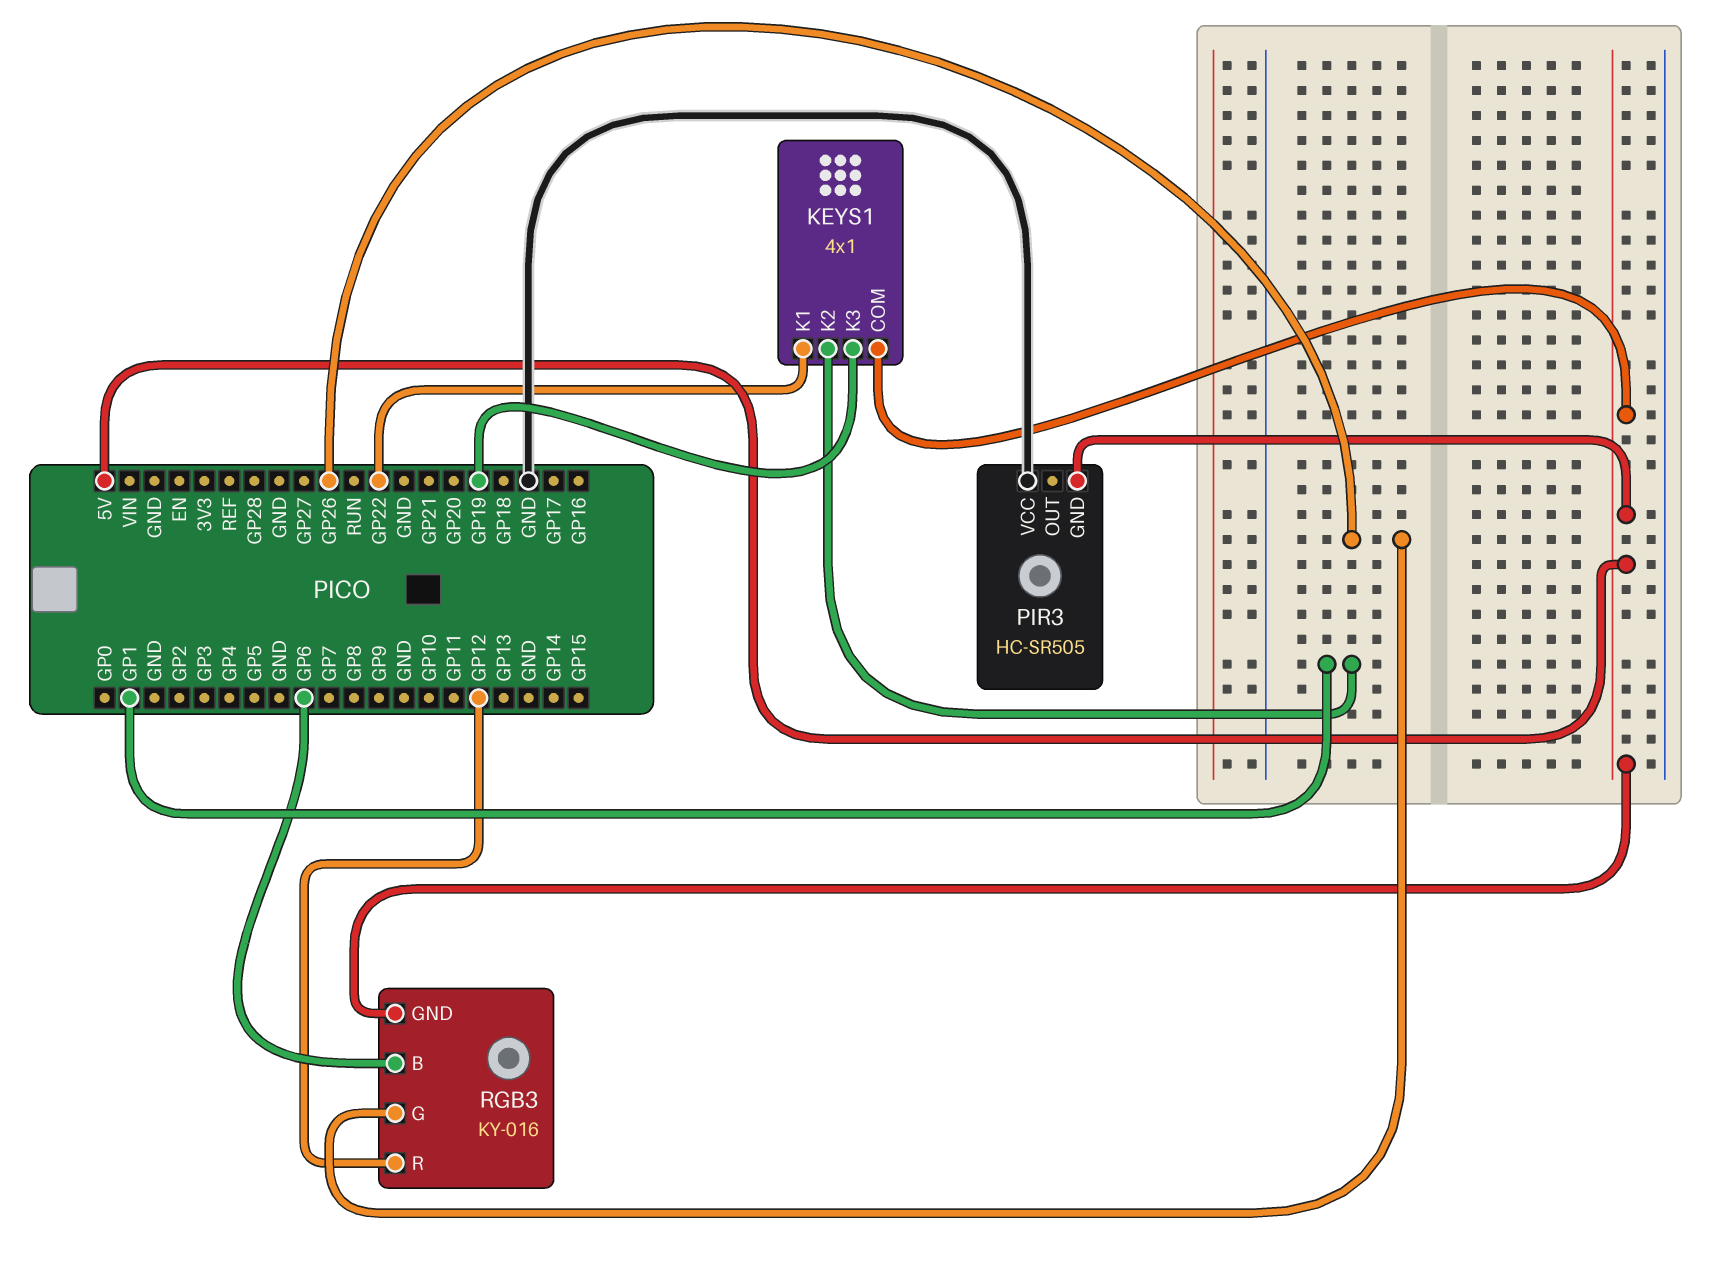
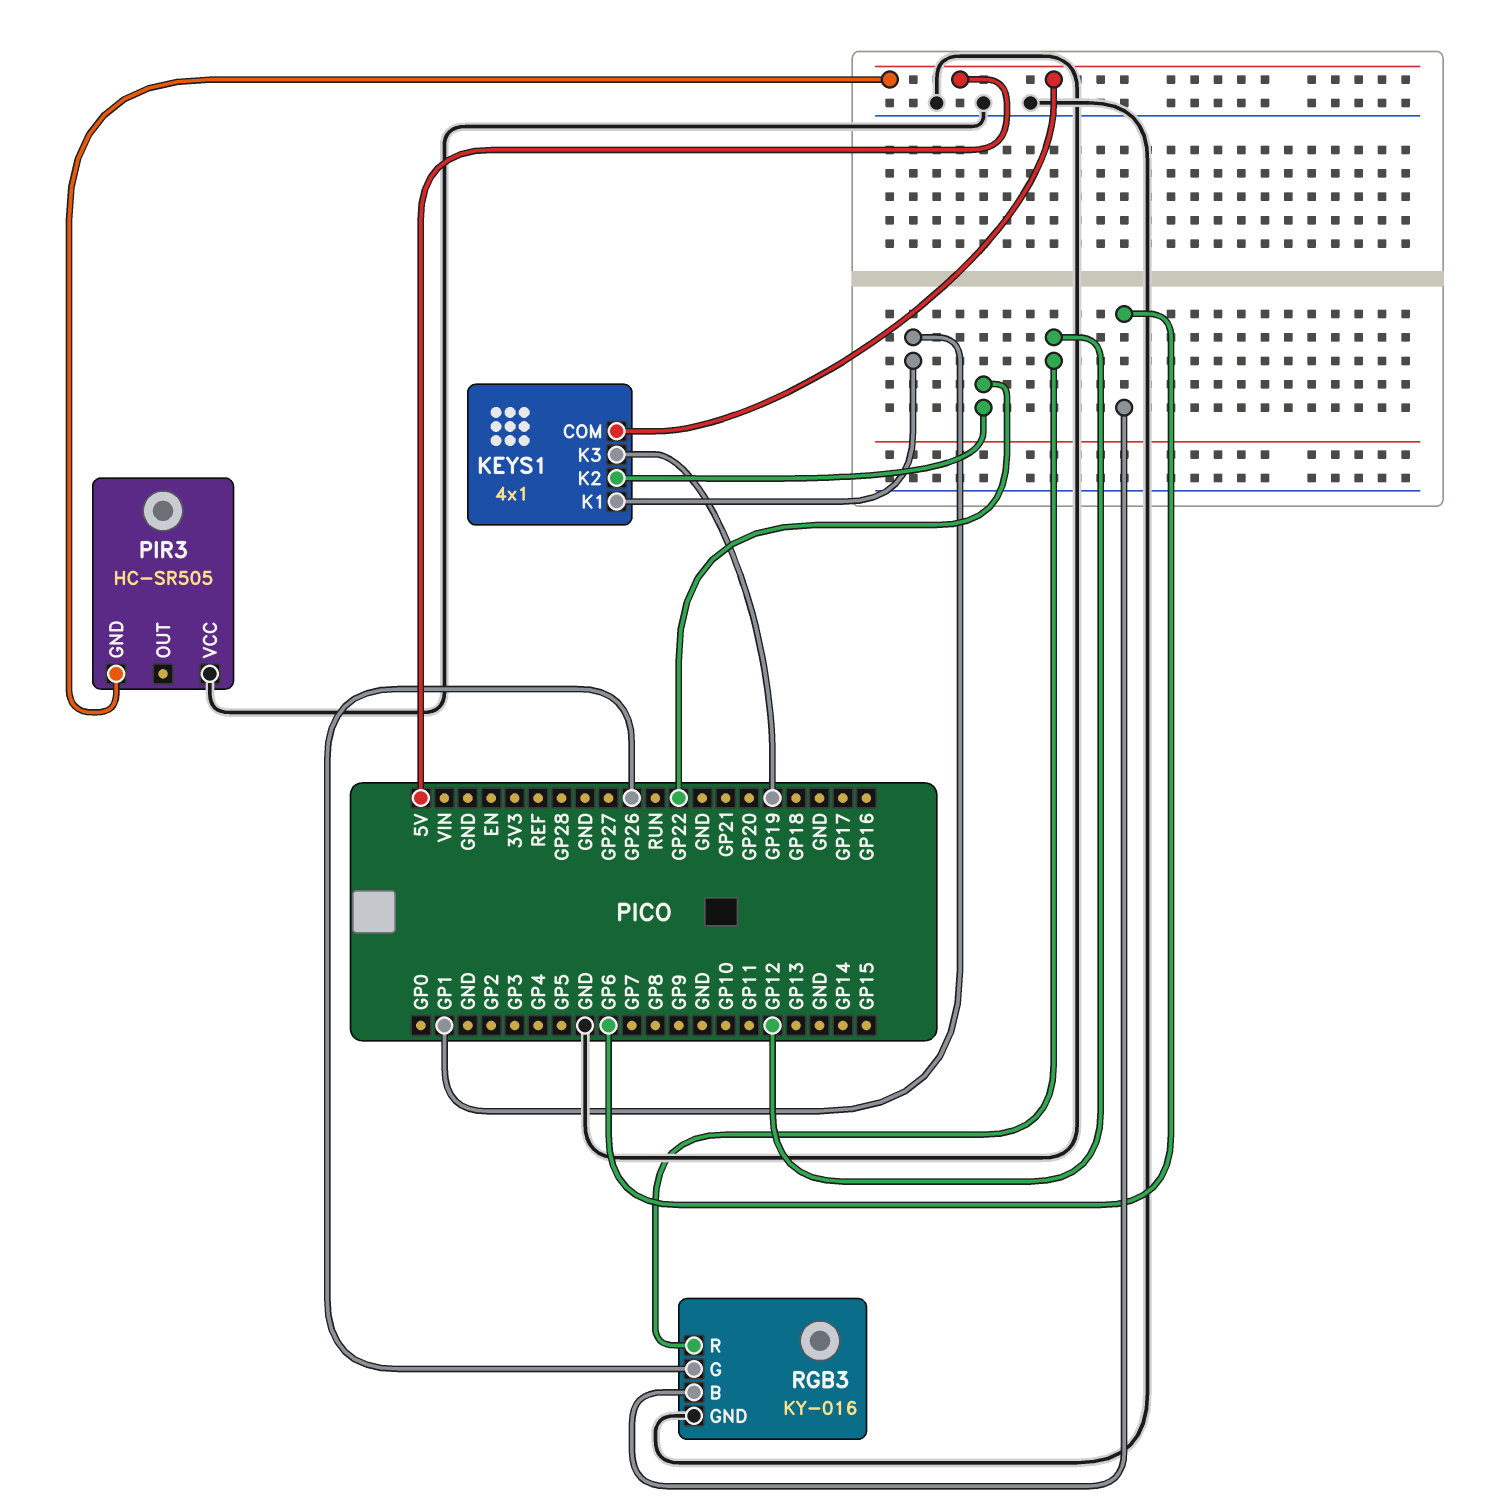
KEYS1 pin K1: GP22 -> GP1
KEYS1 pin K2: GP1 -> GP22
RGB3 pin GND: 5V -> GND

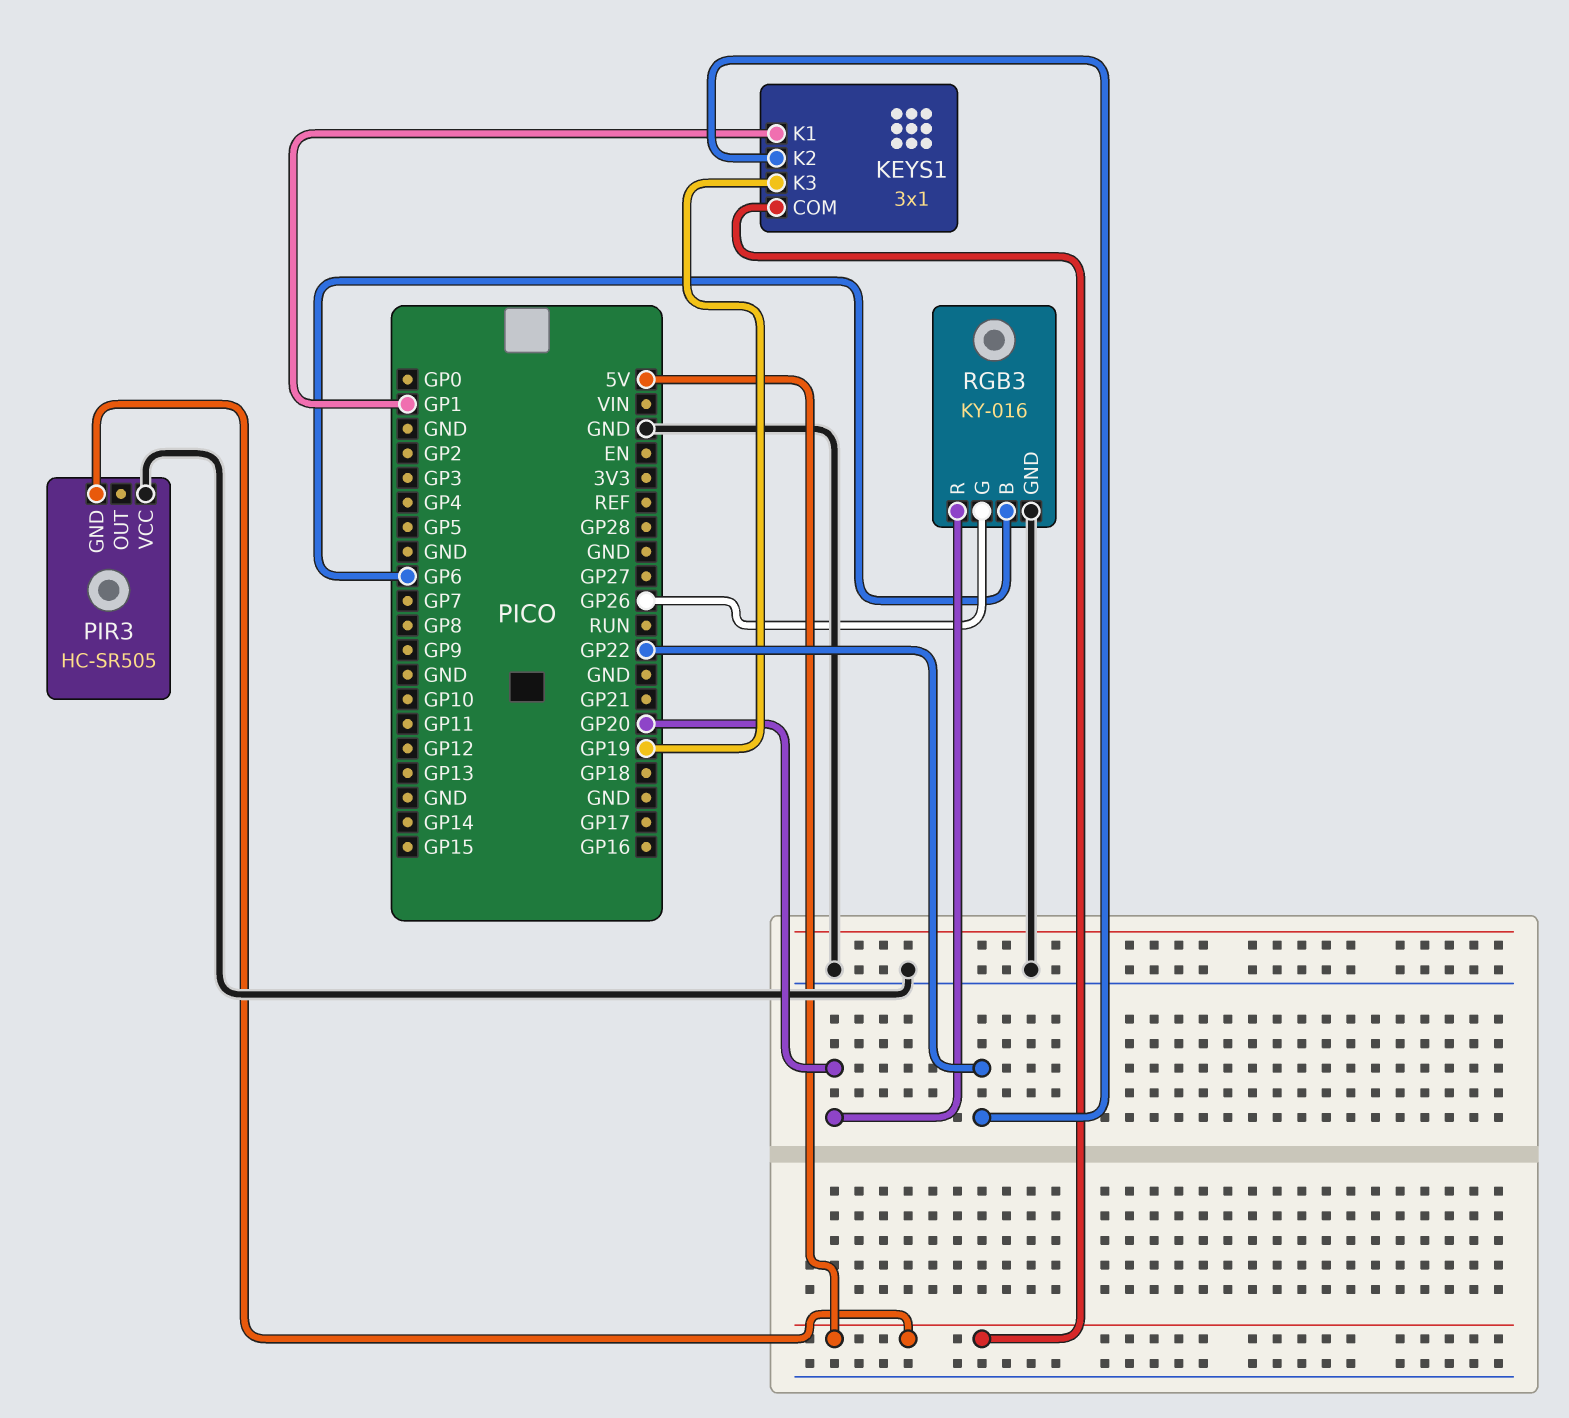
KEYS1: 4x1 -> 3x1
RGB3 pin R: GP12 -> GP20

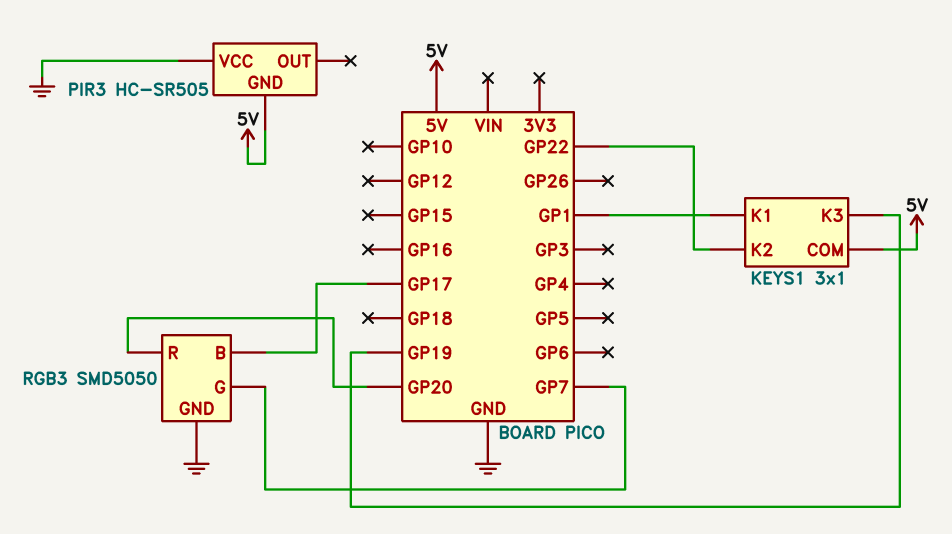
RGB3: KY-016 -> SMD5050
RGB3 pin B: GP6 -> GP17
RGB3 pin G: GP26 -> GP7

